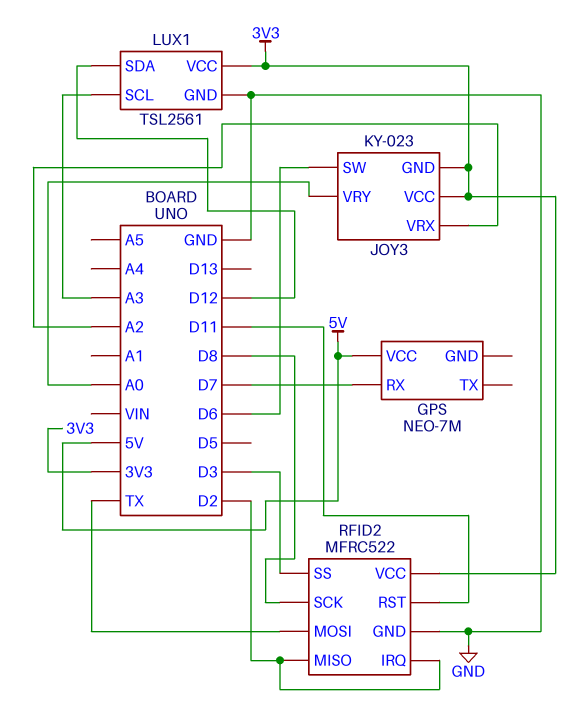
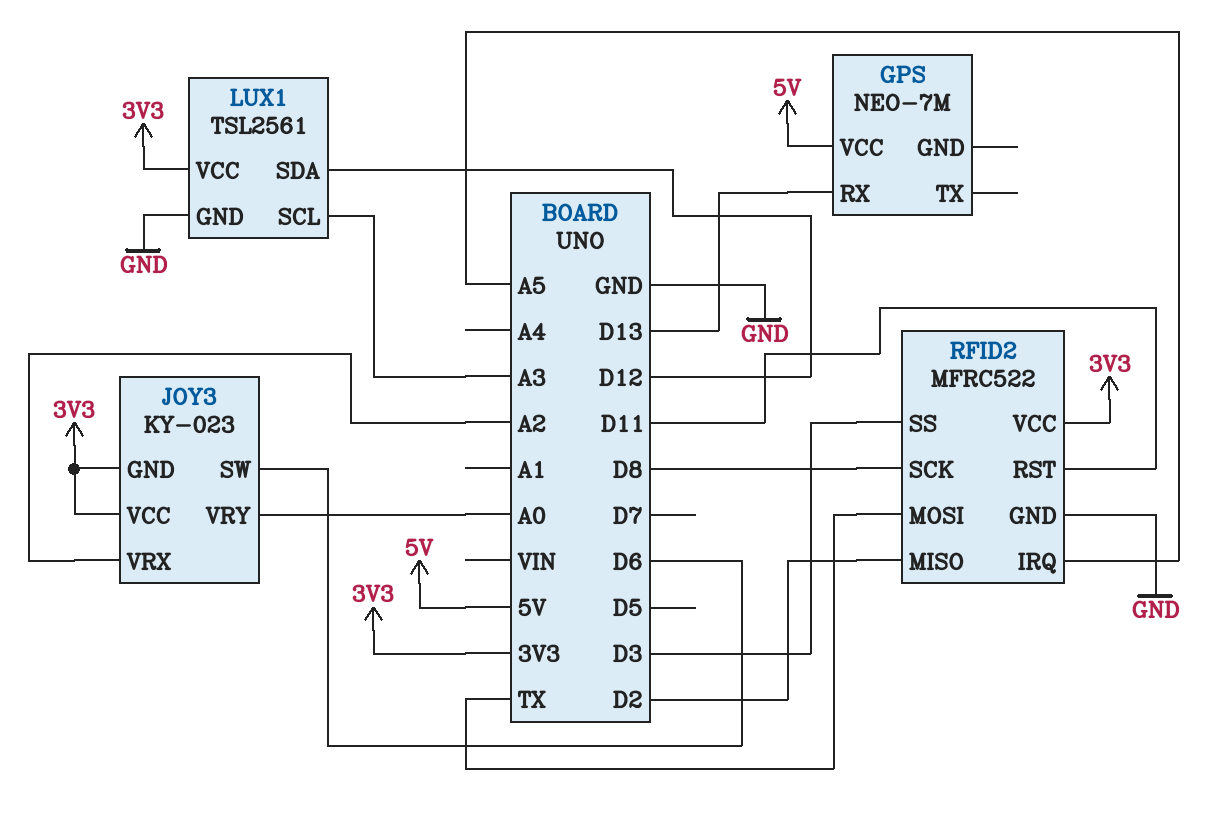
GPS pin RX: D7 -> D13
RFID2 pin IRQ: D2 -> A5

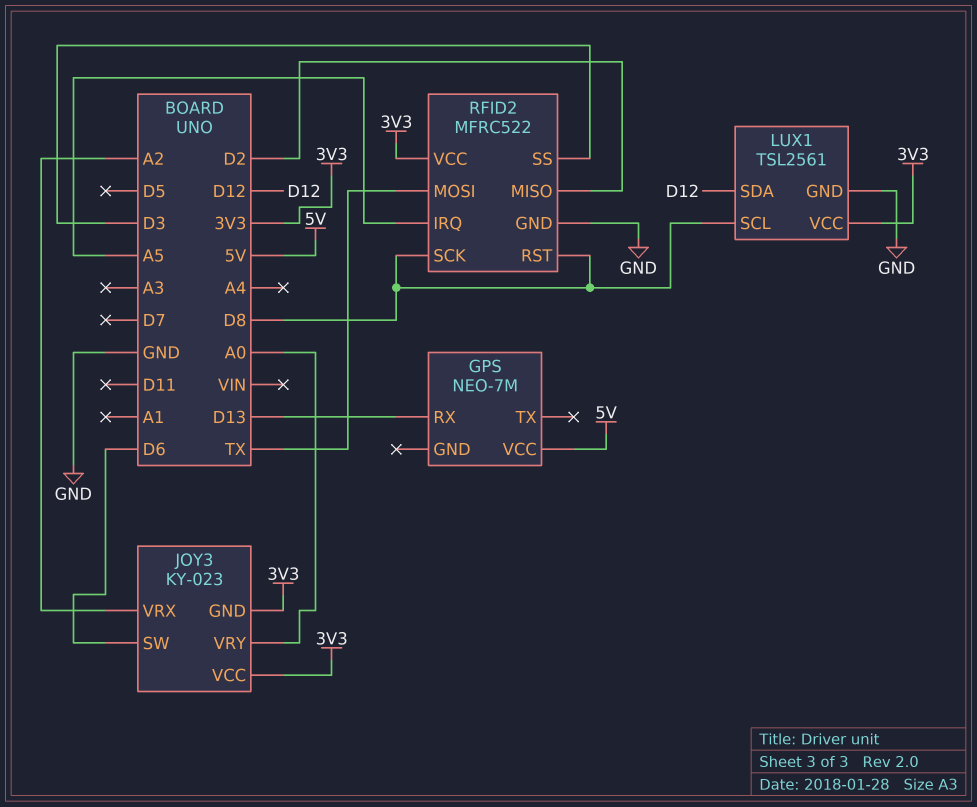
LUX1 pin SCL: A3 -> D8
RFID2 pin RST: D11 -> D8

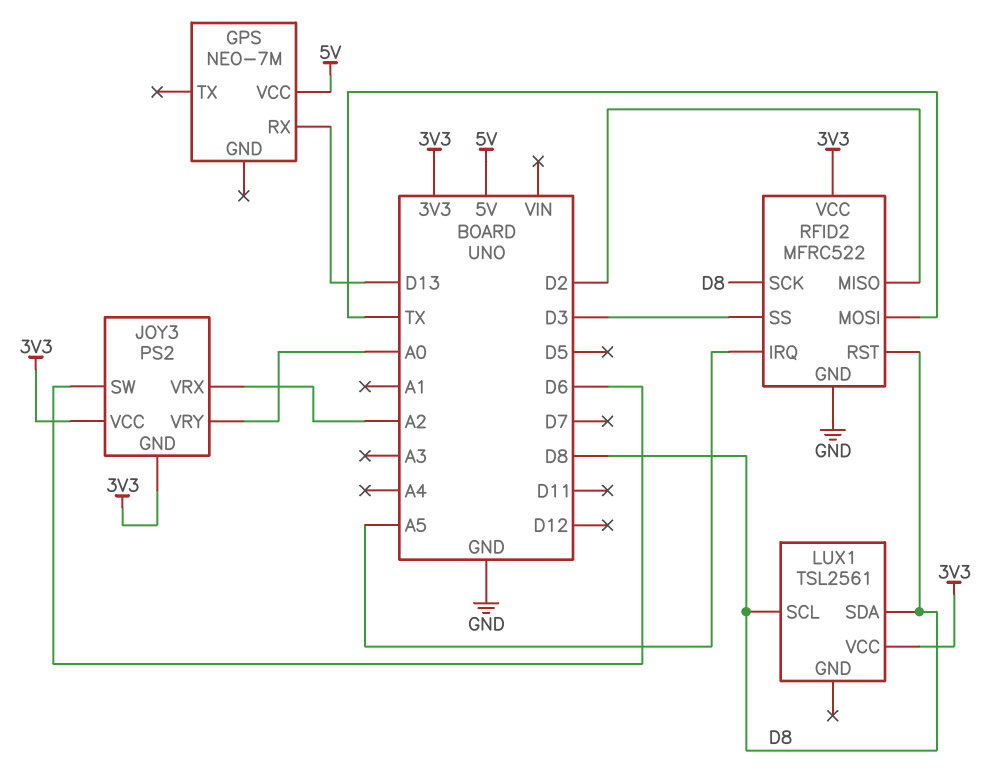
JOY3: KY-023 -> PS2
LUX1 pin GND: GND -> none
LUX1 pin SDA: D12 -> D8

